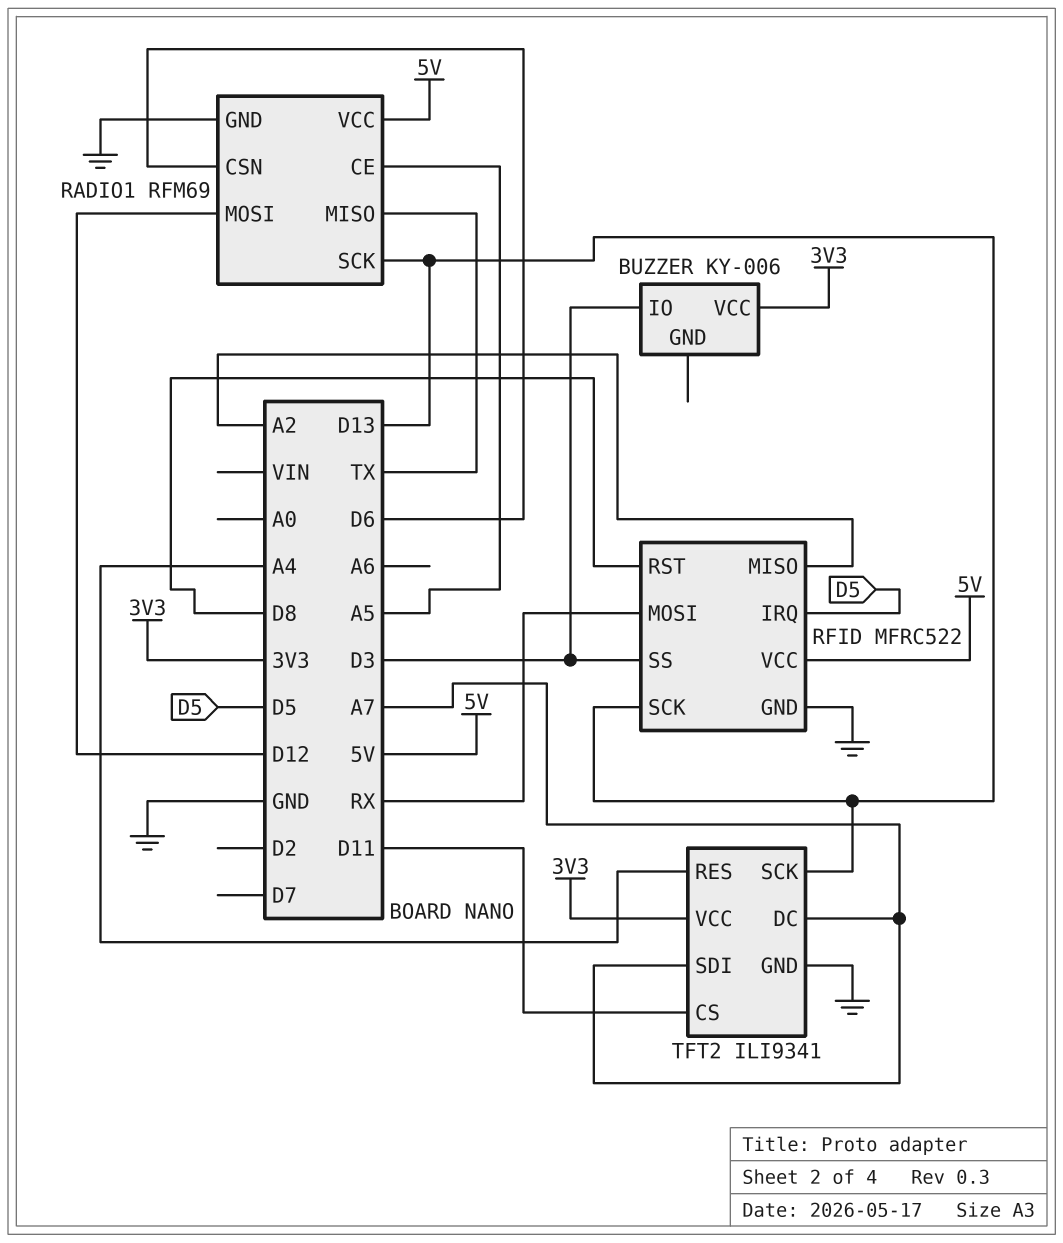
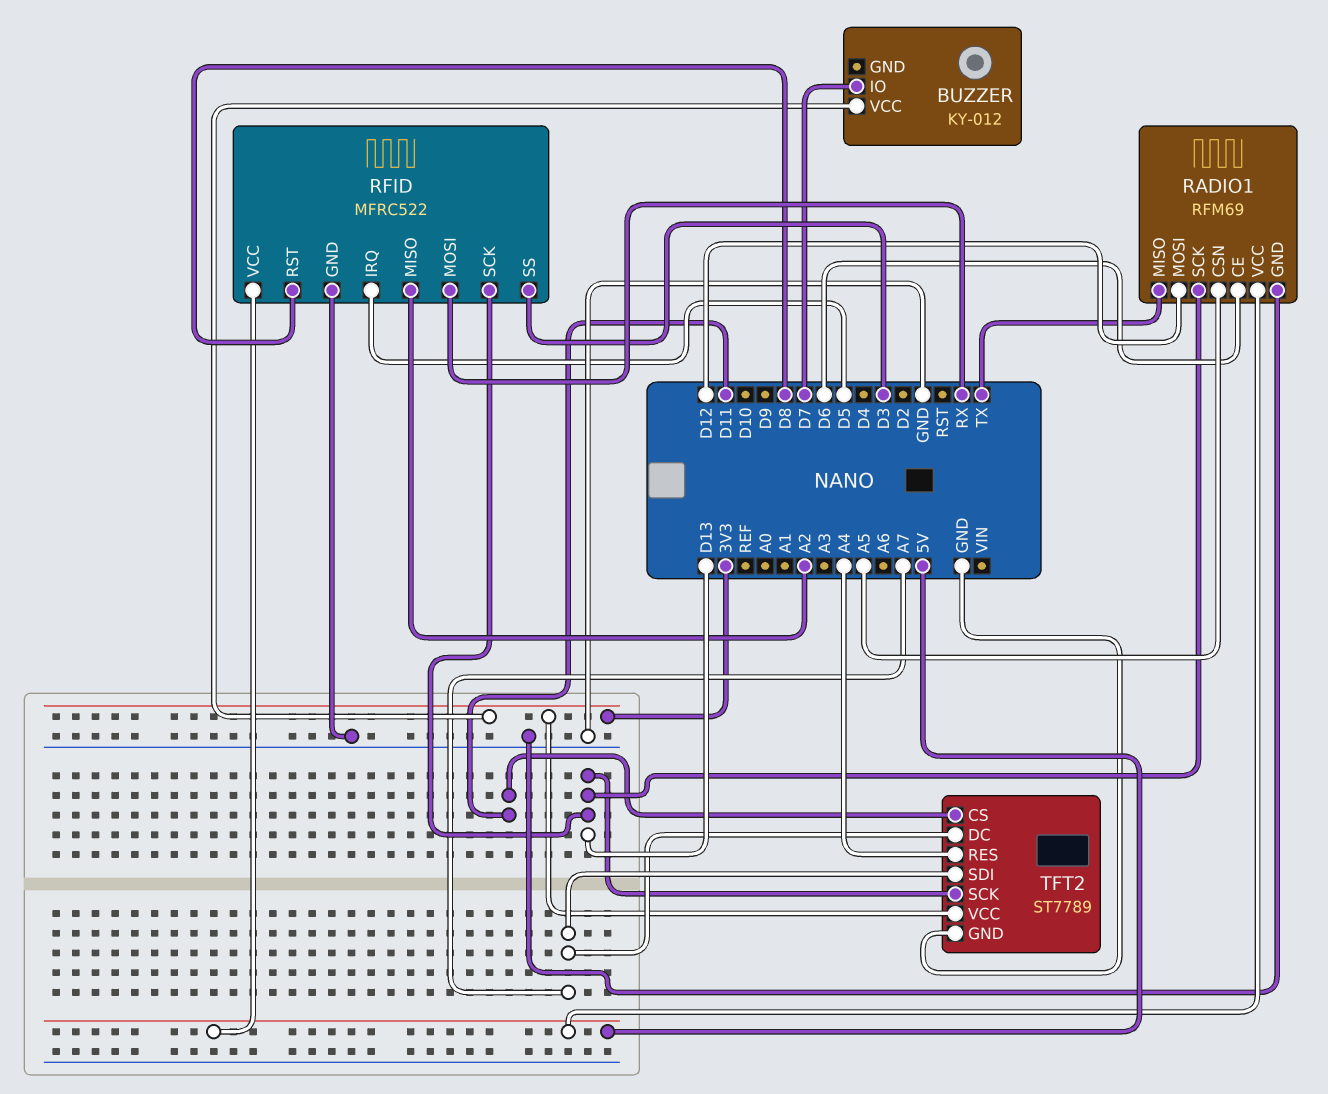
BUZZER: KY-006 -> KY-012
BUZZER pin IO: D3 -> D7
RADIO1 pin CE: A5 -> D6
RADIO1 pin CSN: D6 -> A5
TFT2: ILI9341 -> ST7789

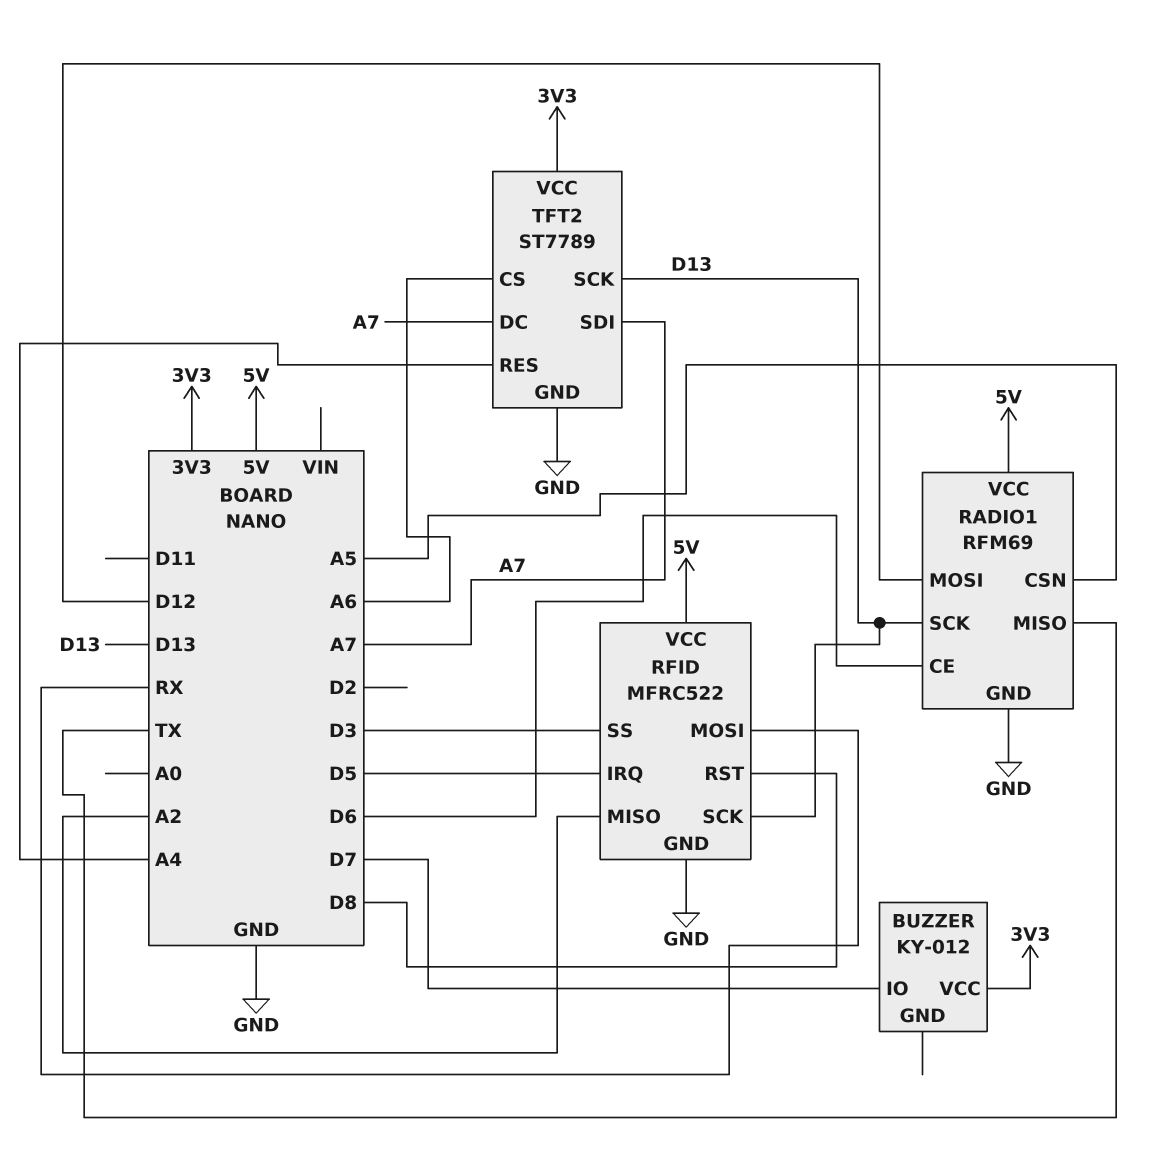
TFT2 pin CS: D11 -> A6

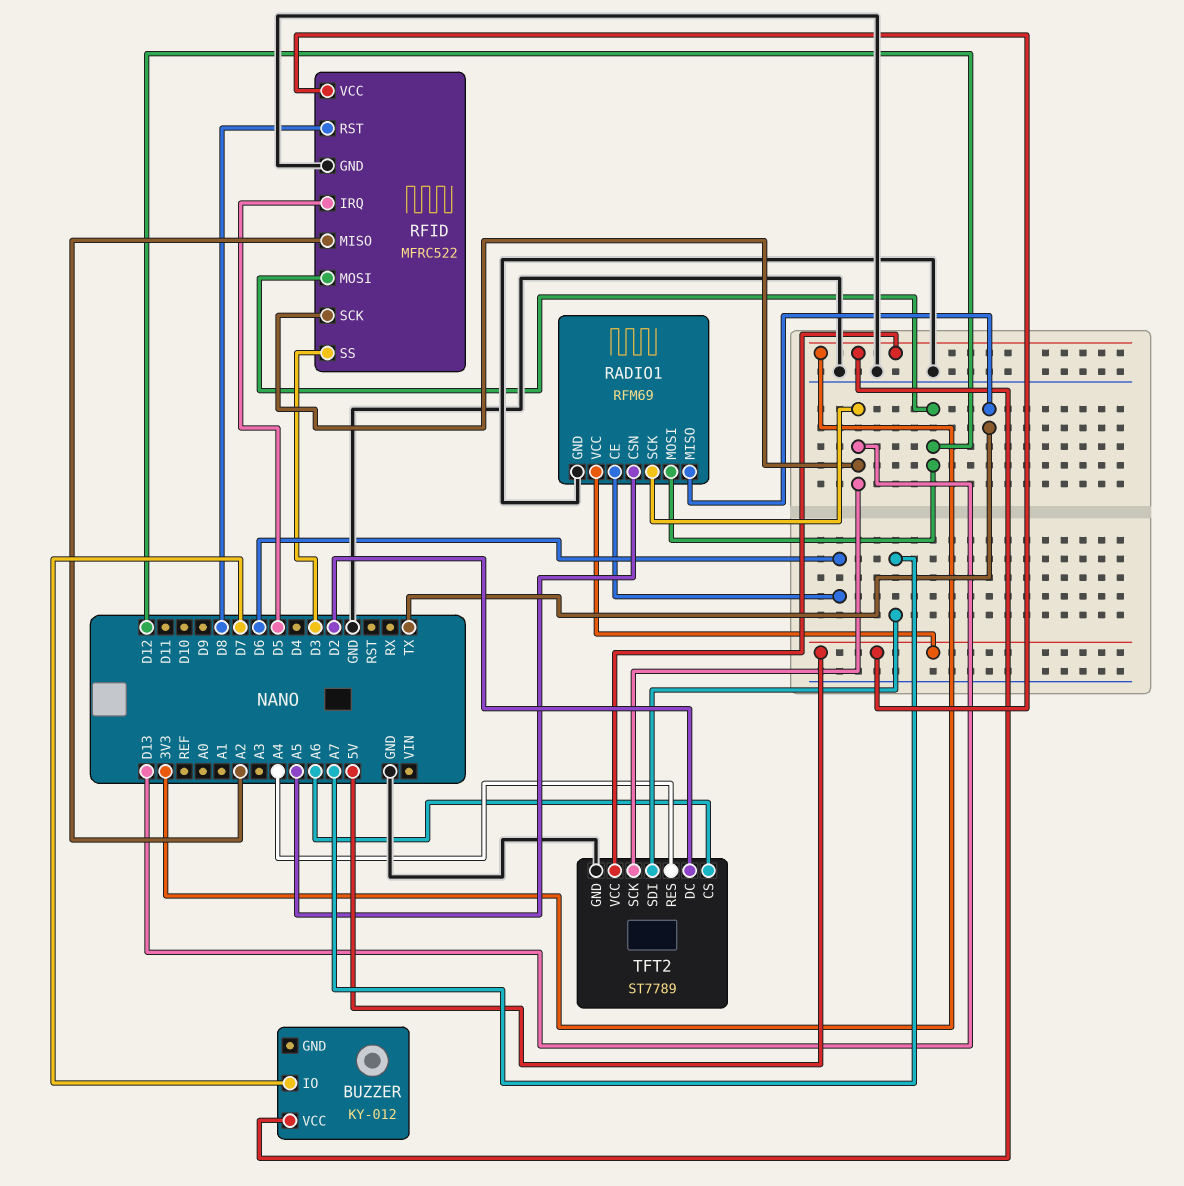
RFID pin MOSI: RX -> D12
TFT2 pin DC: A7 -> D2

